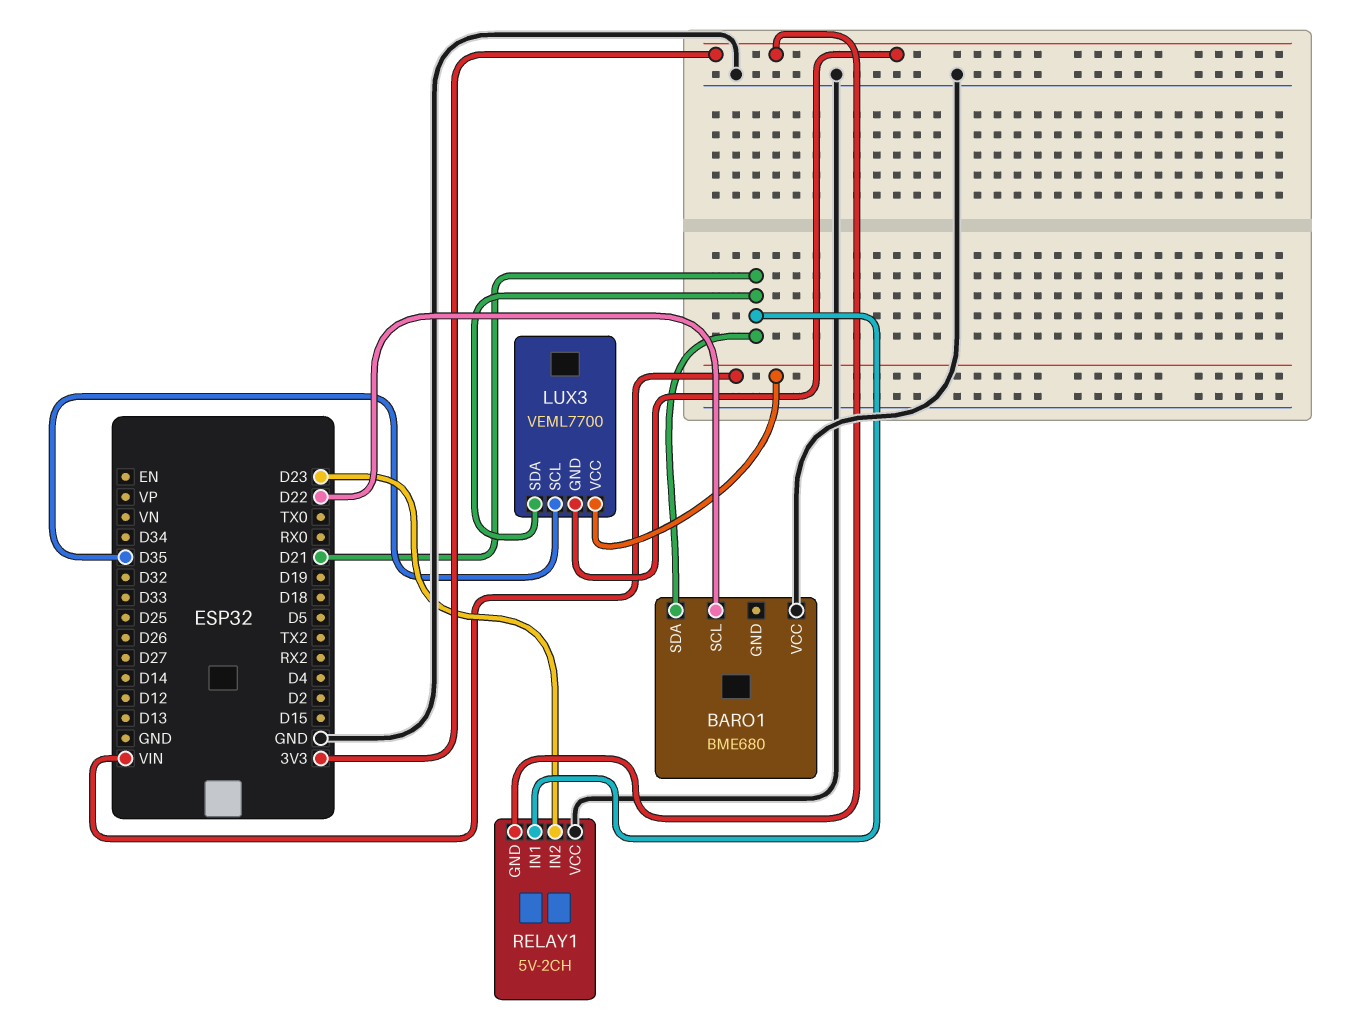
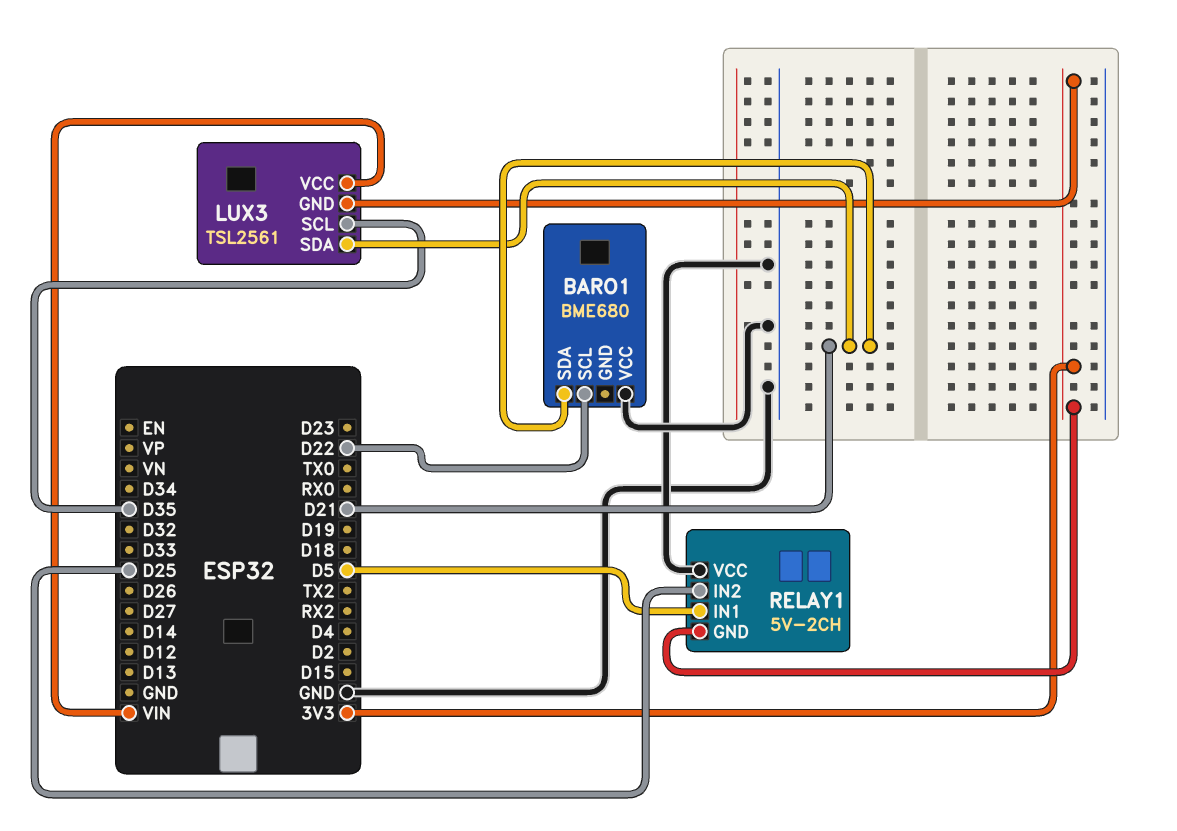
LUX3: VEML7700 -> TSL2561
RELAY1 pin IN1: D21 -> D5
RELAY1 pin IN2: D23 -> D25

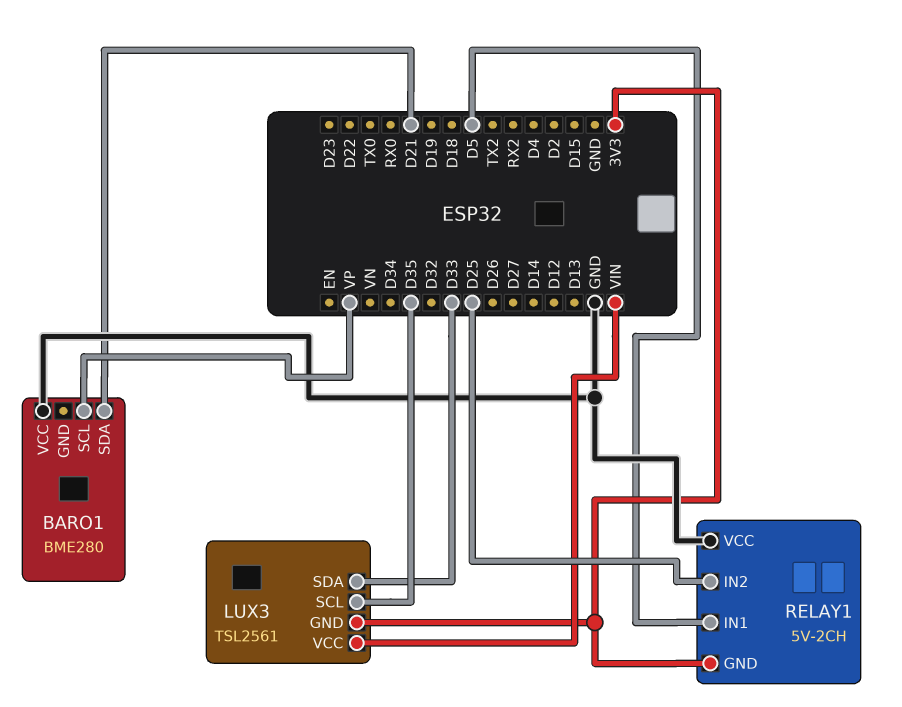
BARO1: BME680 -> BME280
BARO1 pin SCL: D22 -> VP
LUX3 pin SDA: D21 -> D33

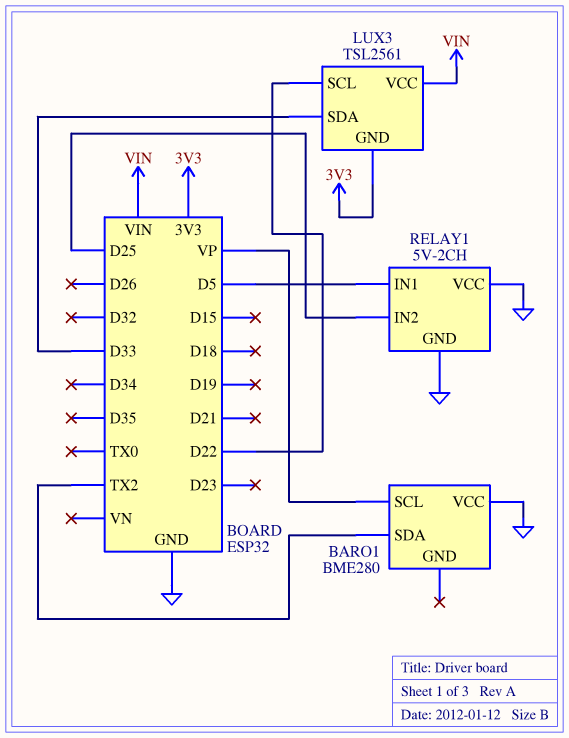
BARO1 pin SDA: D21 -> TX2
LUX3 pin SCL: D35 -> D22
RELAY1 pin GND: 3V3 -> GND

